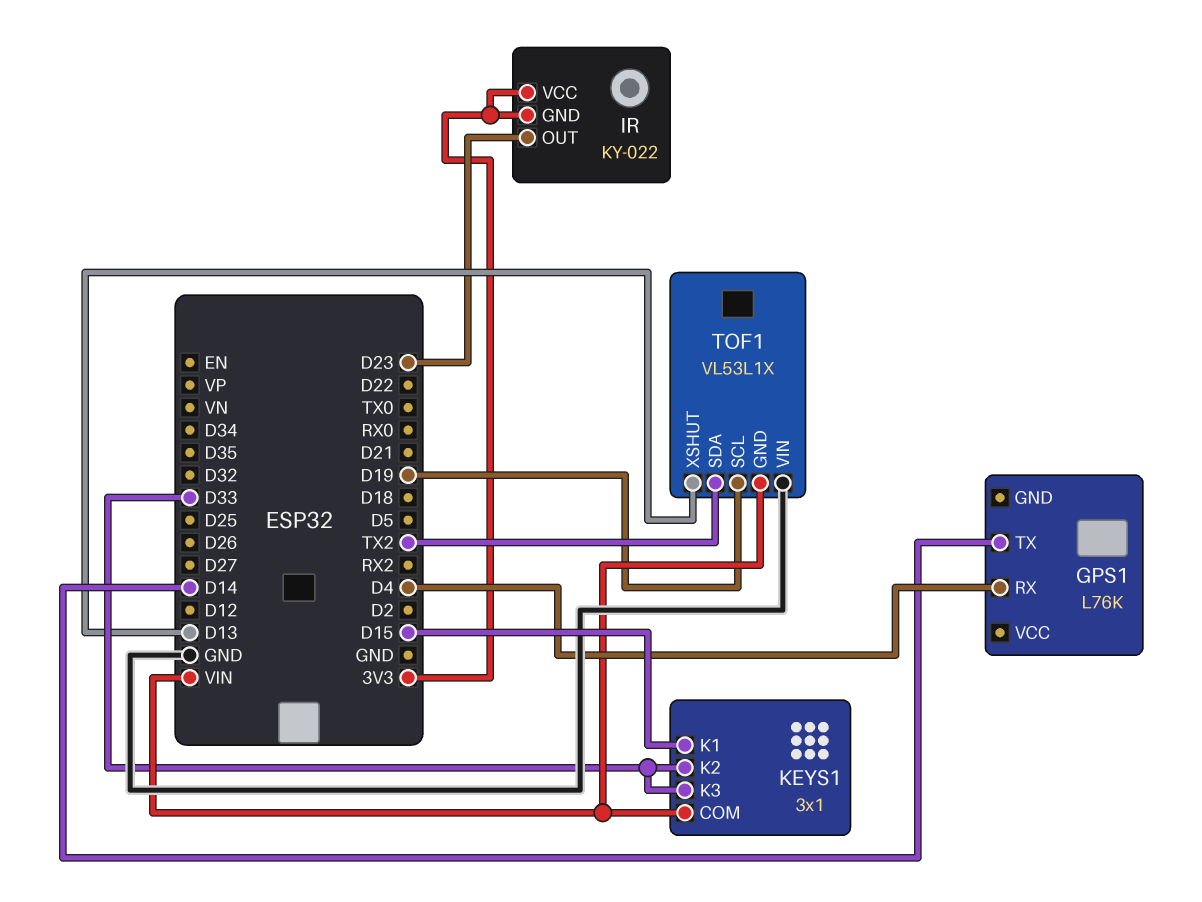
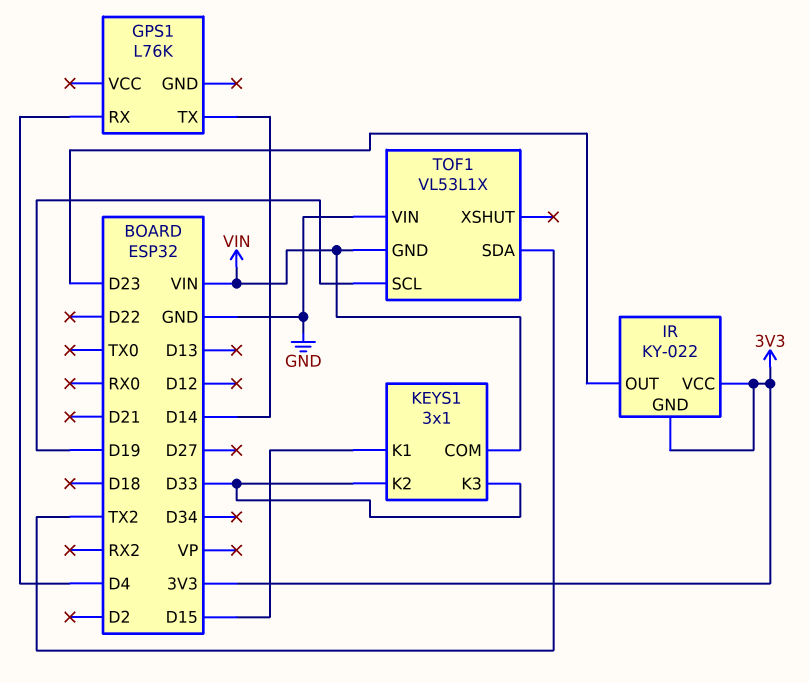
TOF1 pin XSHUT: D13 -> none

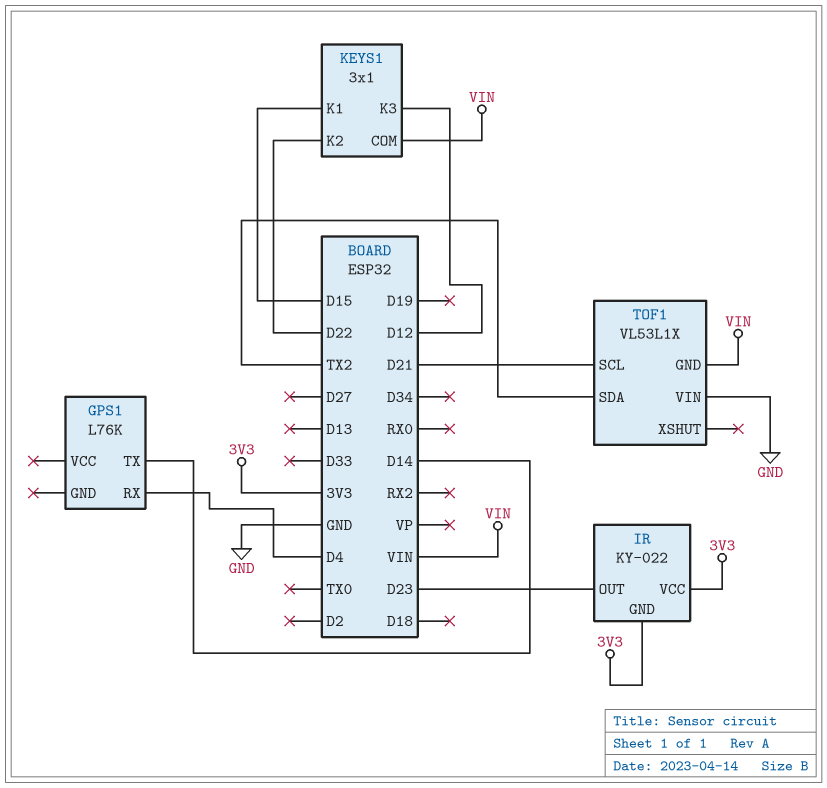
KEYS1 pin K2: D33 -> D22
KEYS1 pin K3: D33 -> D12
TOF1 pin SCL: D19 -> D21

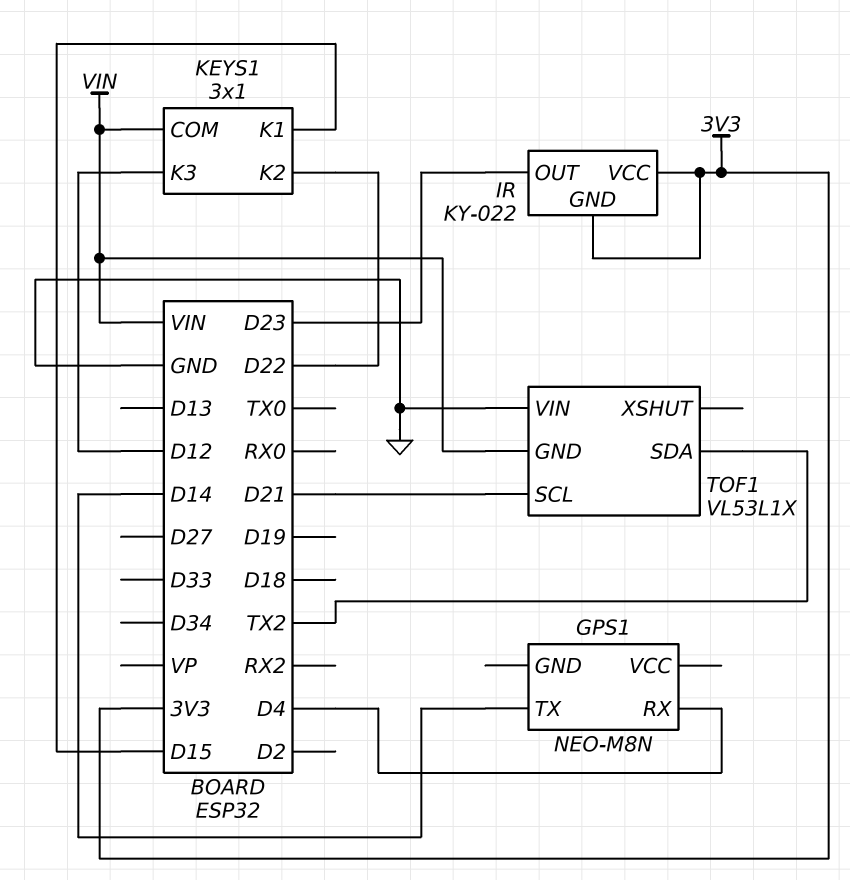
GPS1: L76K -> NEO-M8N

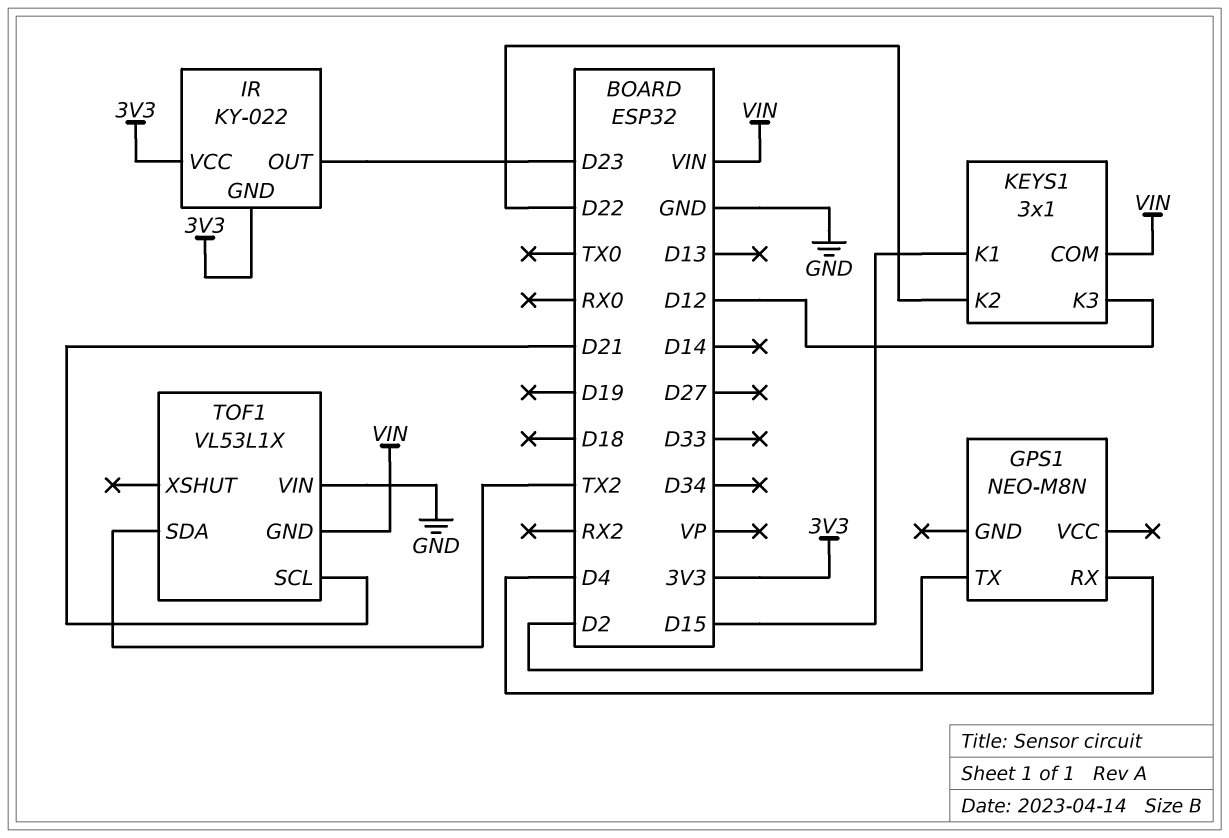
GPS1 pin TX: D14 -> D2

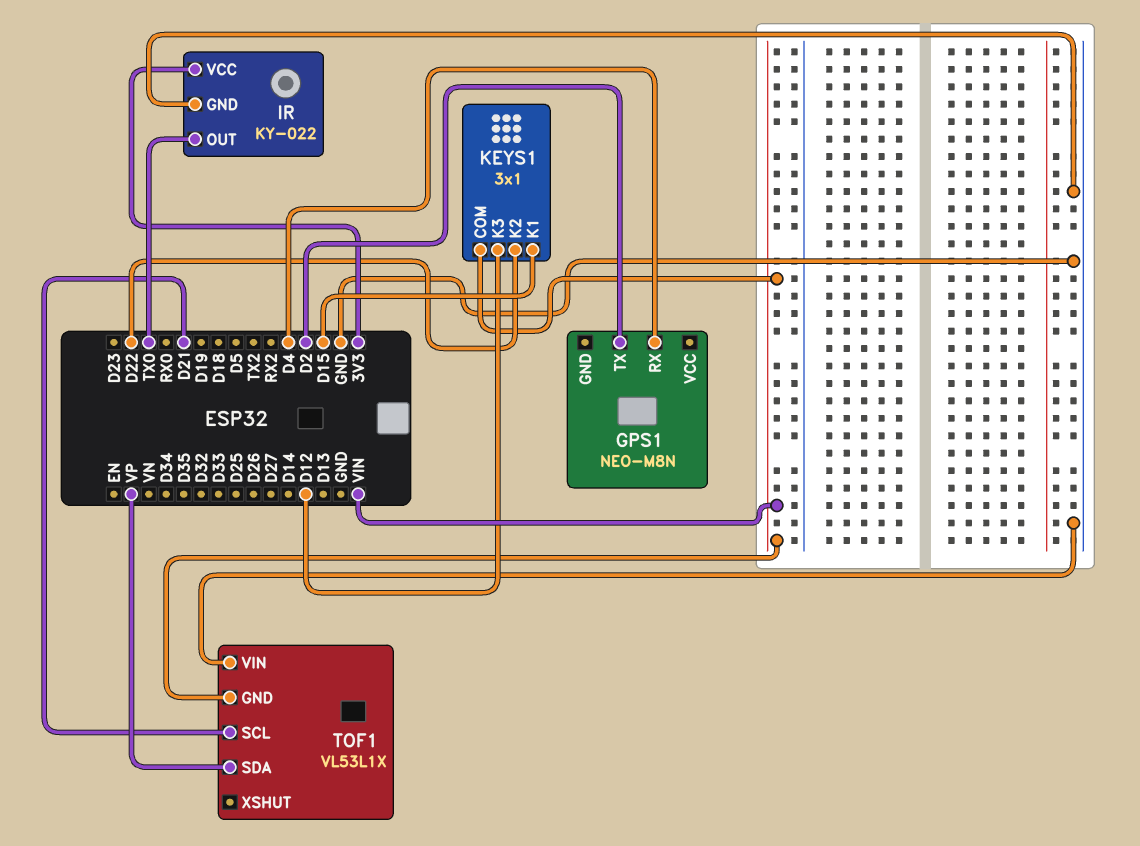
IR pin GND: 3V3 -> GND
IR pin OUT: D23 -> TX0
TOF1 pin SDA: TX2 -> VP

